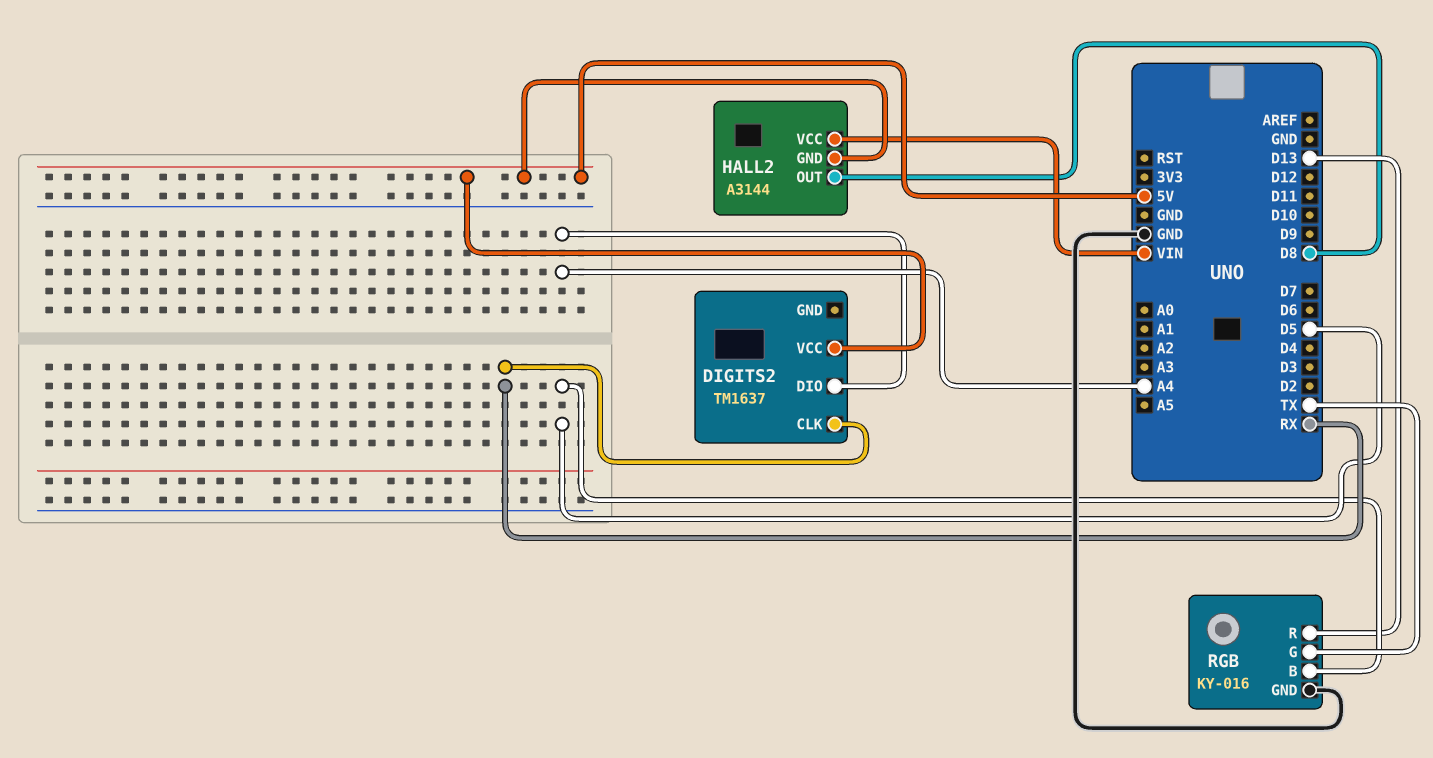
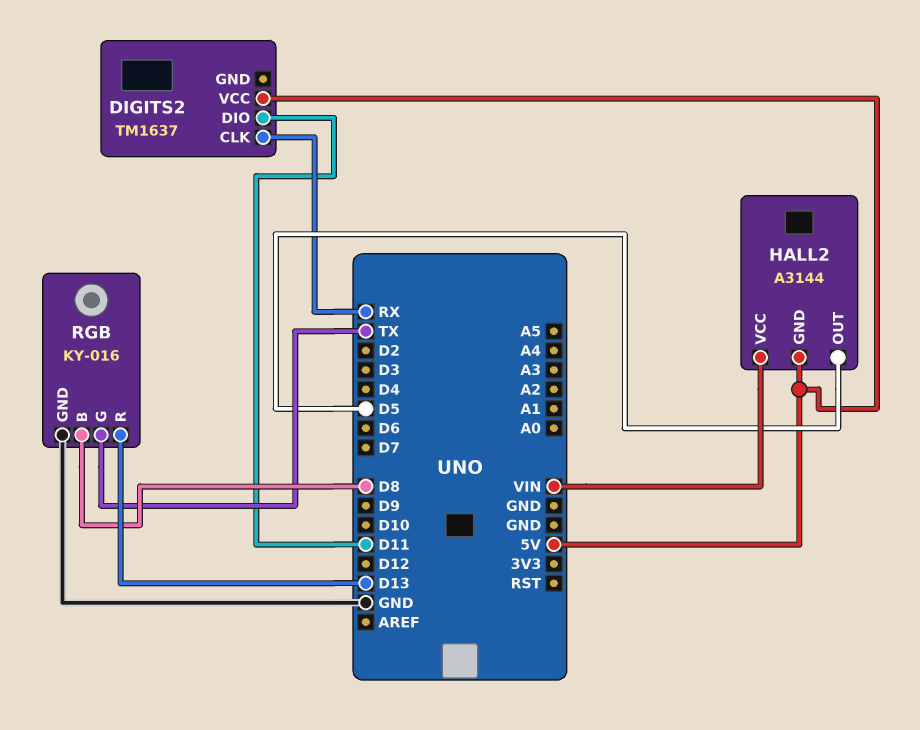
DIGITS2 pin DIO: A4 -> D11
HALL2 pin OUT: D8 -> D5
RGB pin B: D5 -> D8

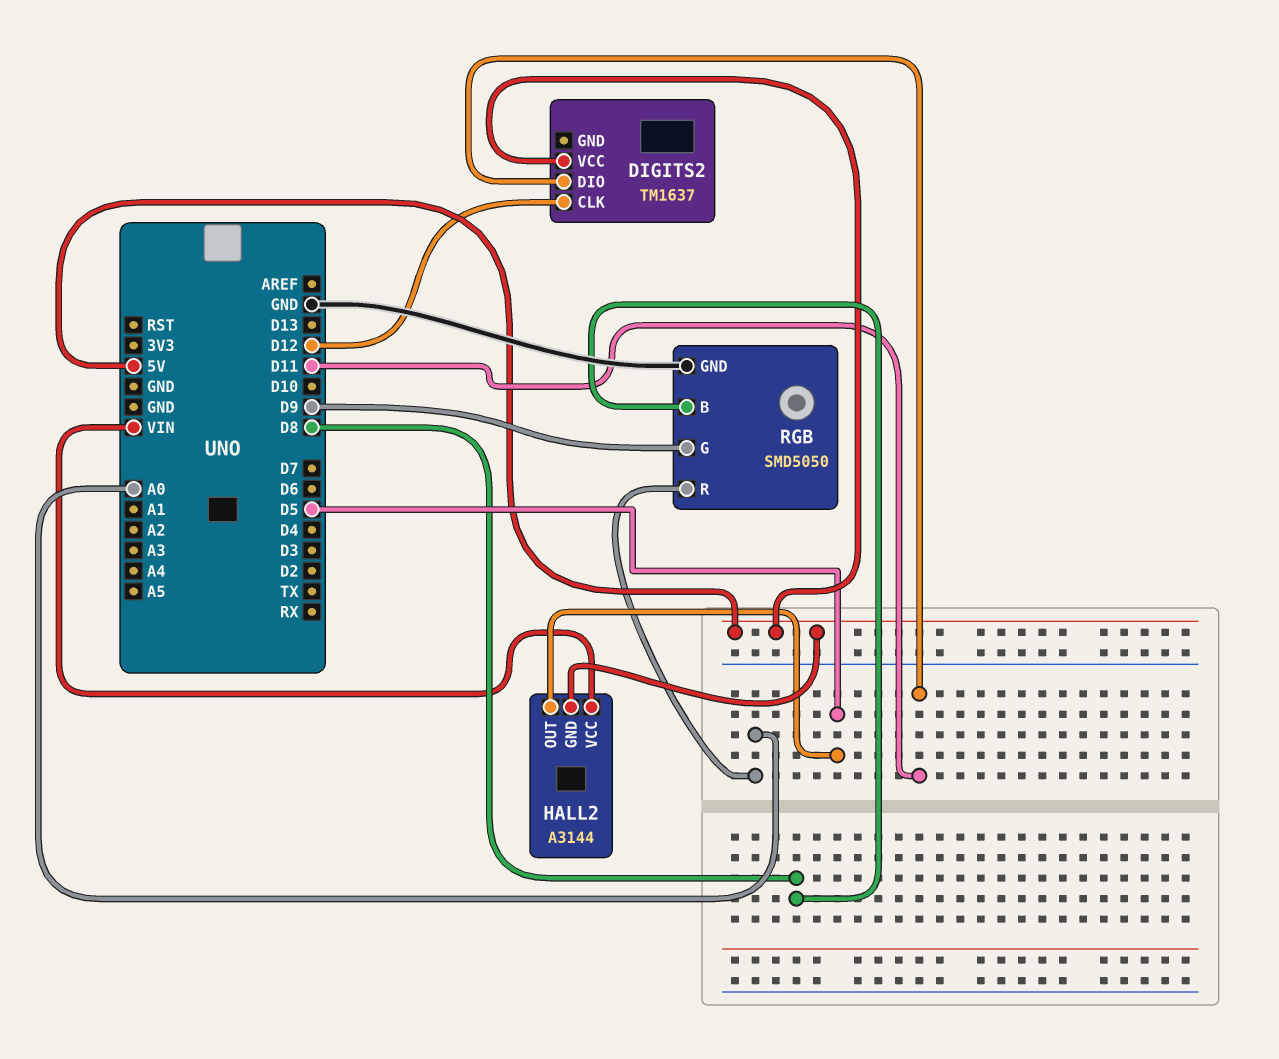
DIGITS2 pin CLK: RX -> D12
RGB: KY-016 -> SMD5050
RGB pin G: TX -> D9
RGB pin R: D13 -> A0

